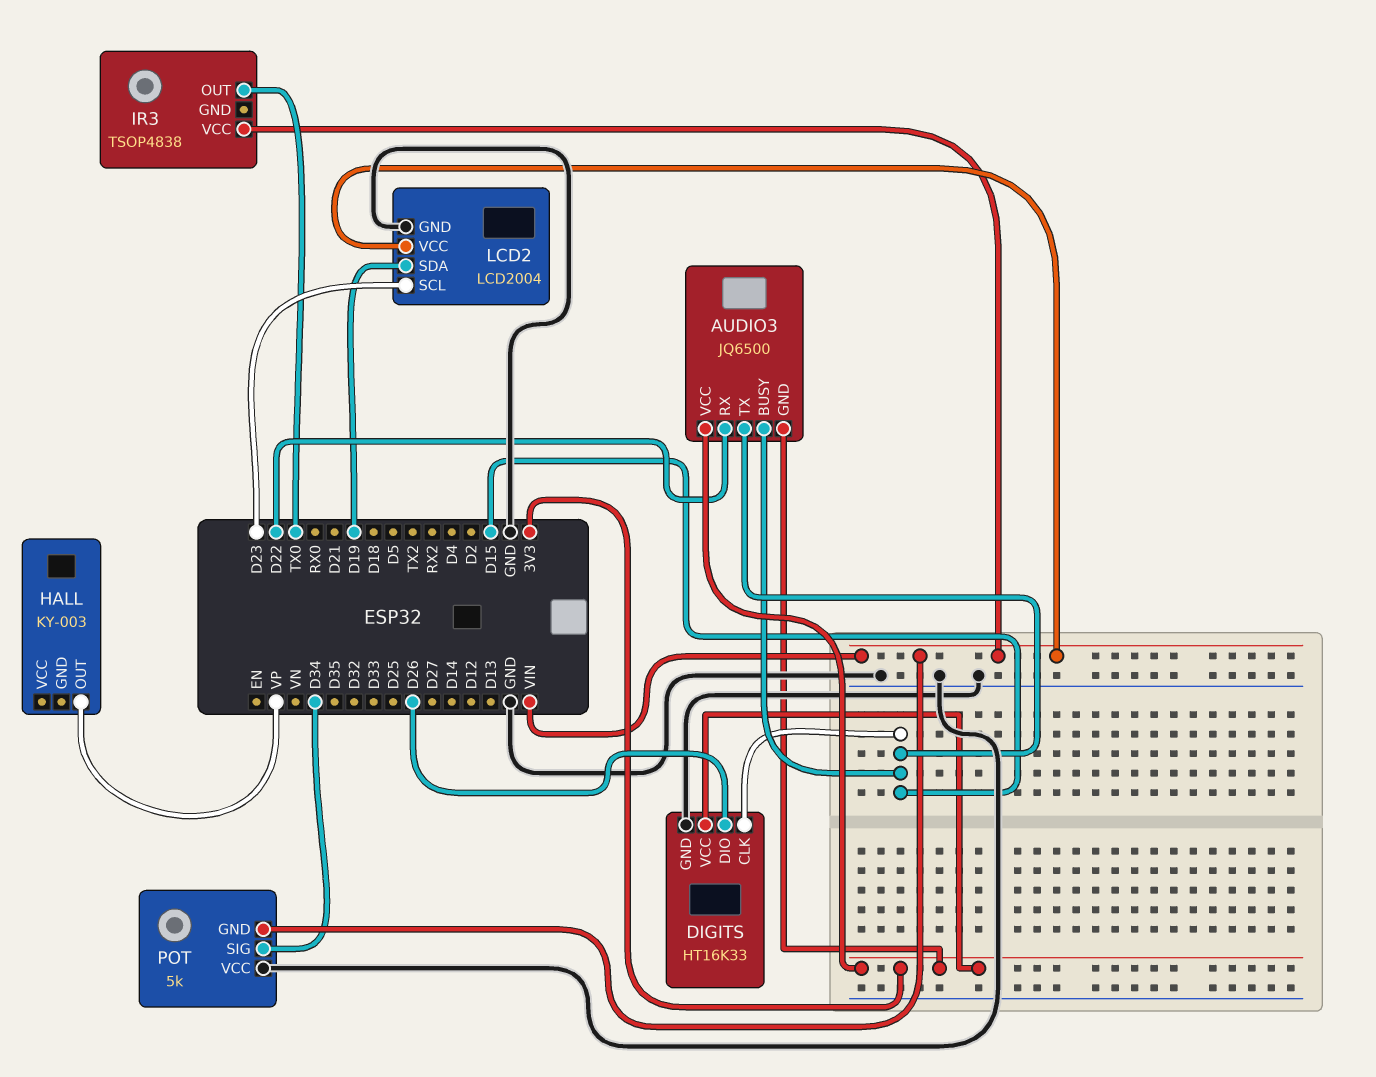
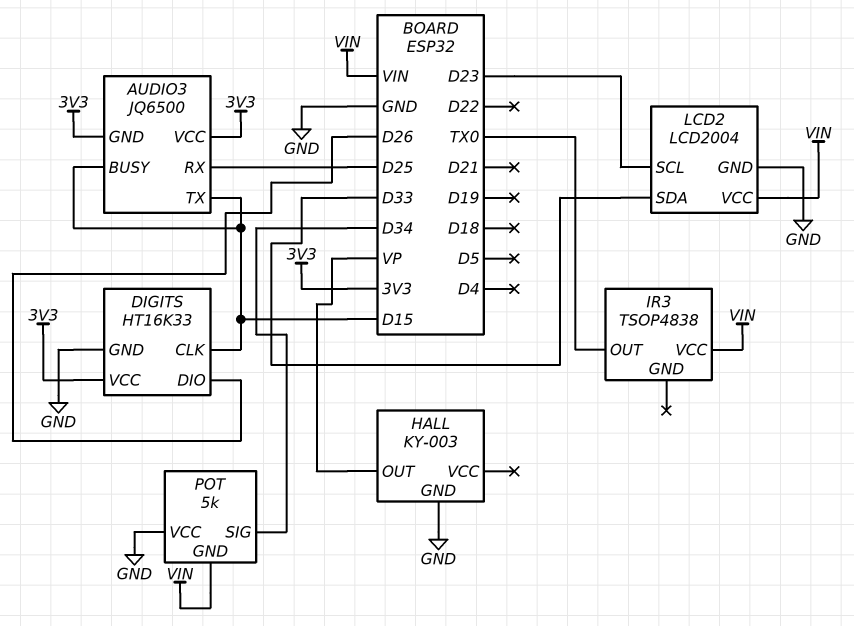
AUDIO3 pin RX: D22 -> D25
HALL pin GND: none -> GND
LCD2 pin SDA: D19 -> D33

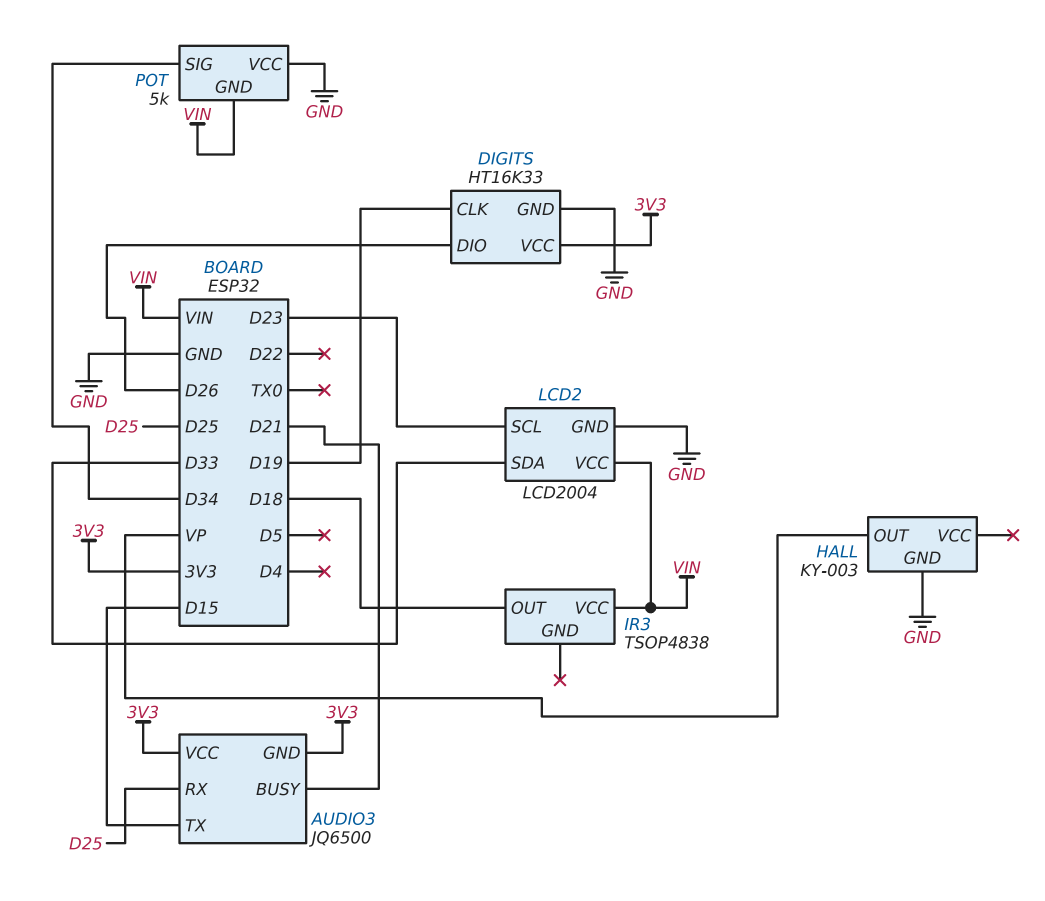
AUDIO3 pin BUSY: D15 -> D21
DIGITS pin CLK: D15 -> D19
IR3 pin OUT: TX0 -> D18

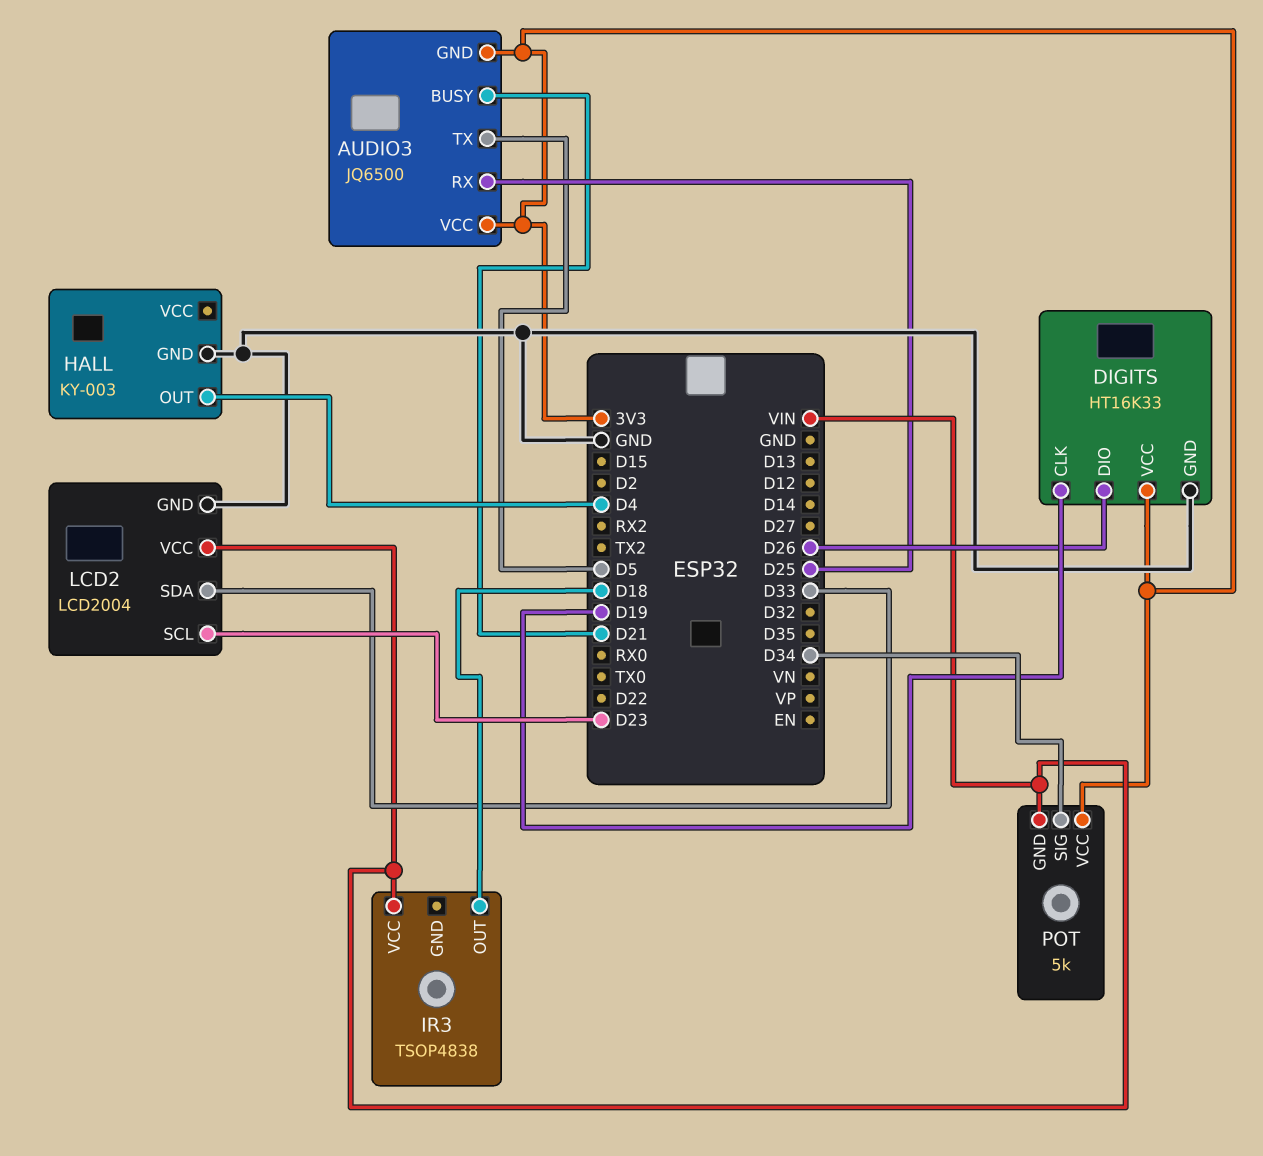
AUDIO3 pin TX: D15 -> D5
HALL pin OUT: VP -> D4
POT pin VCC: GND -> 3V3

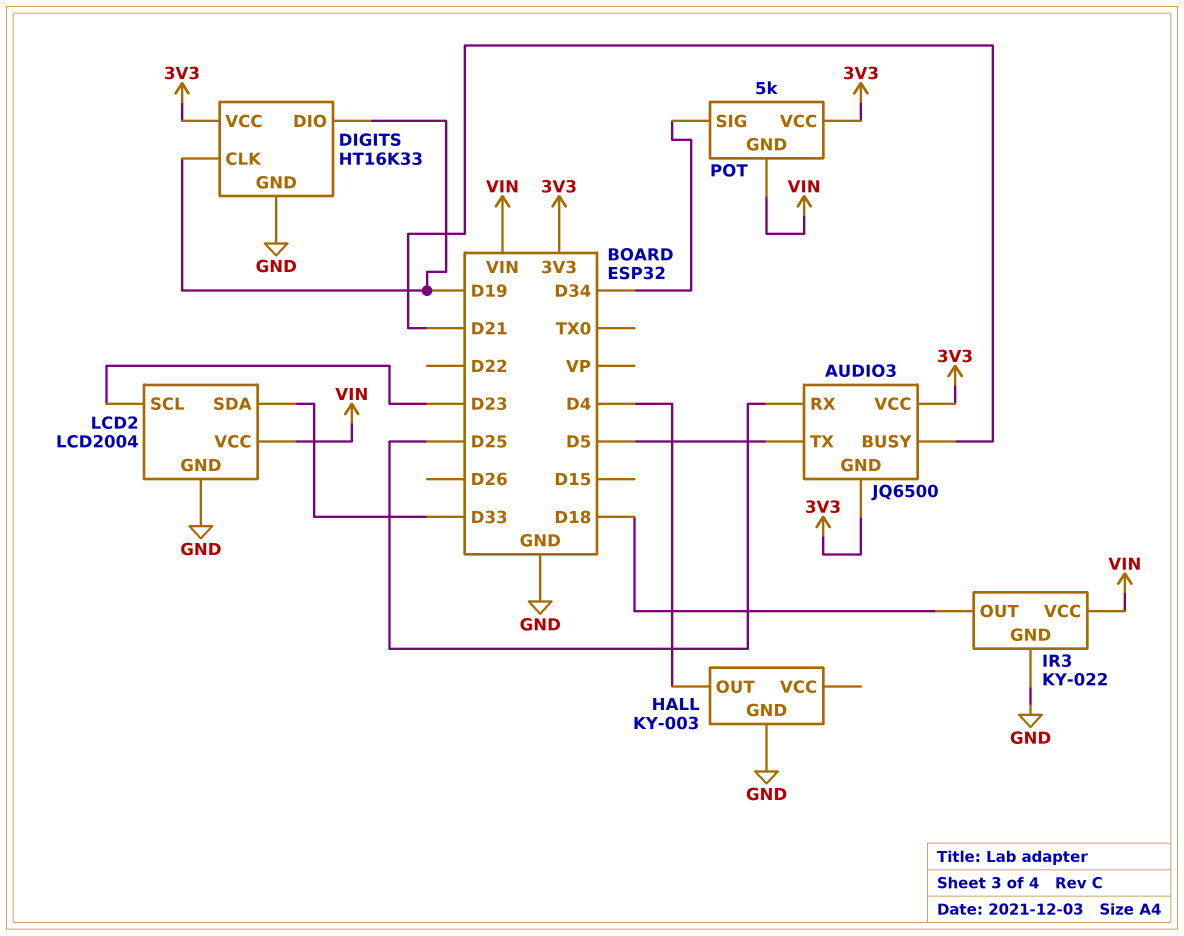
DIGITS pin DIO: D26 -> D19
IR3: TSOP4838 -> KY-022
IR3 pin GND: none -> GND

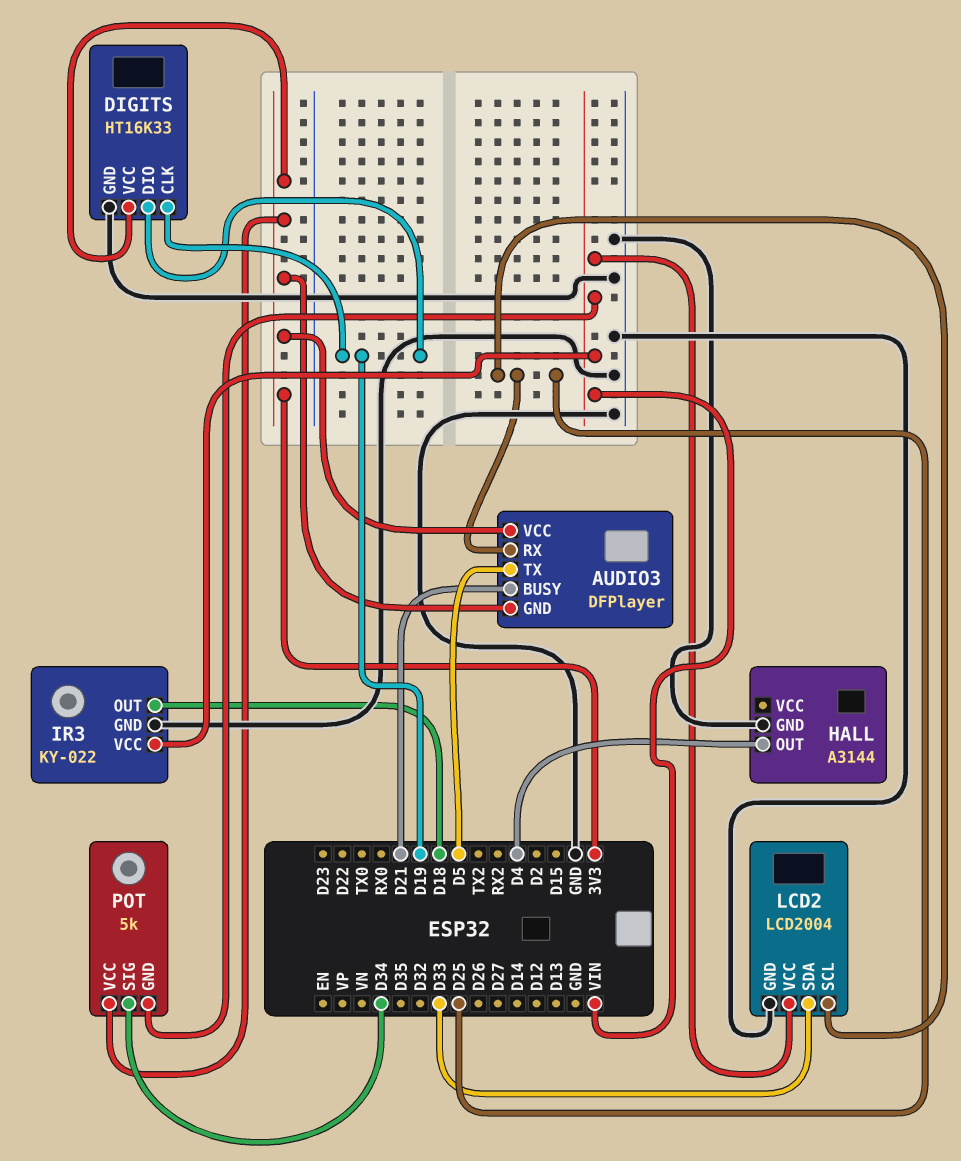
AUDIO3: JQ6500 -> DFPlayer
HALL: KY-003 -> A3144
LCD2 pin SCL: D23 -> D25

